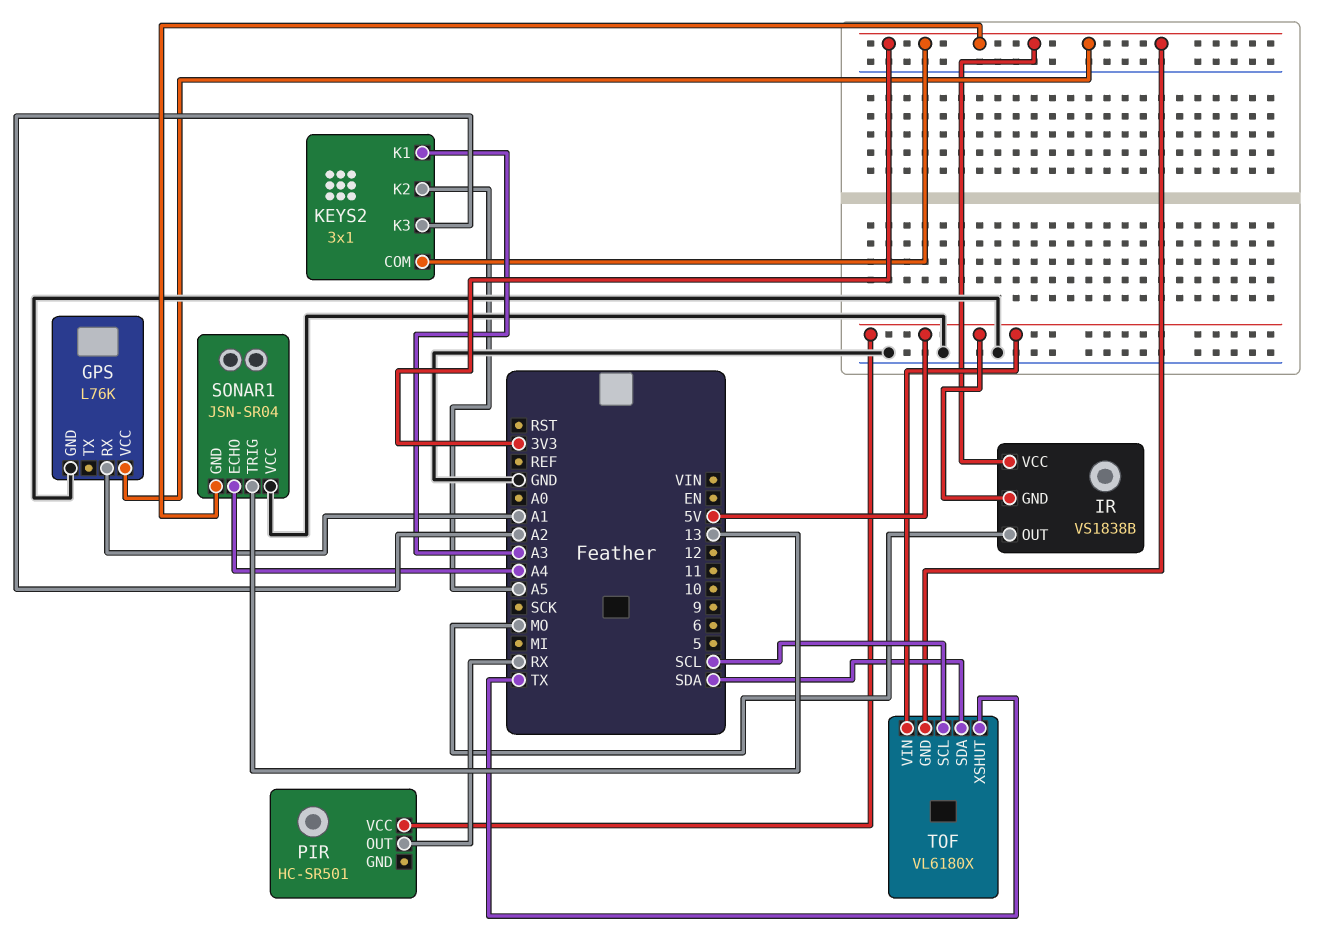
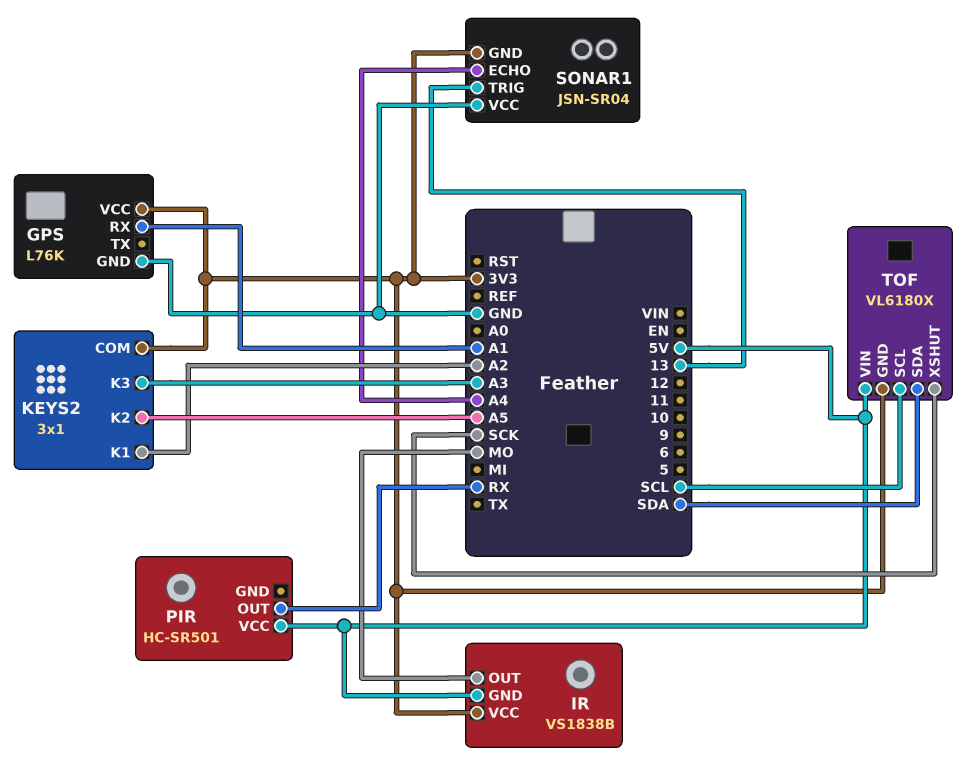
KEYS2 pin K1: A3 -> A2
KEYS2 pin K3: A2 -> A3
TOF pin XSHUT: TX -> SCK

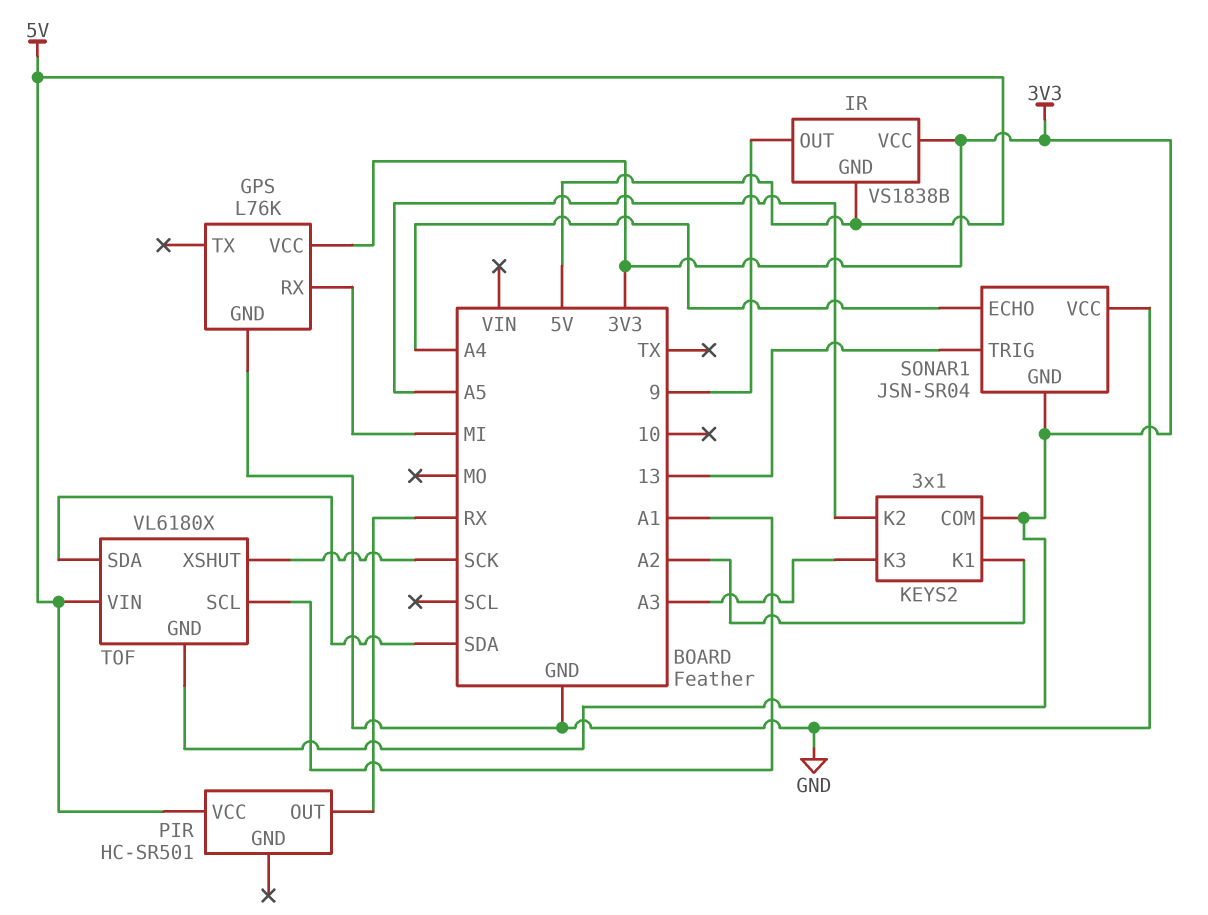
GPS pin RX: A1 -> MI
IR pin OUT: MO -> 9
TOF pin SCL: SCL -> A1

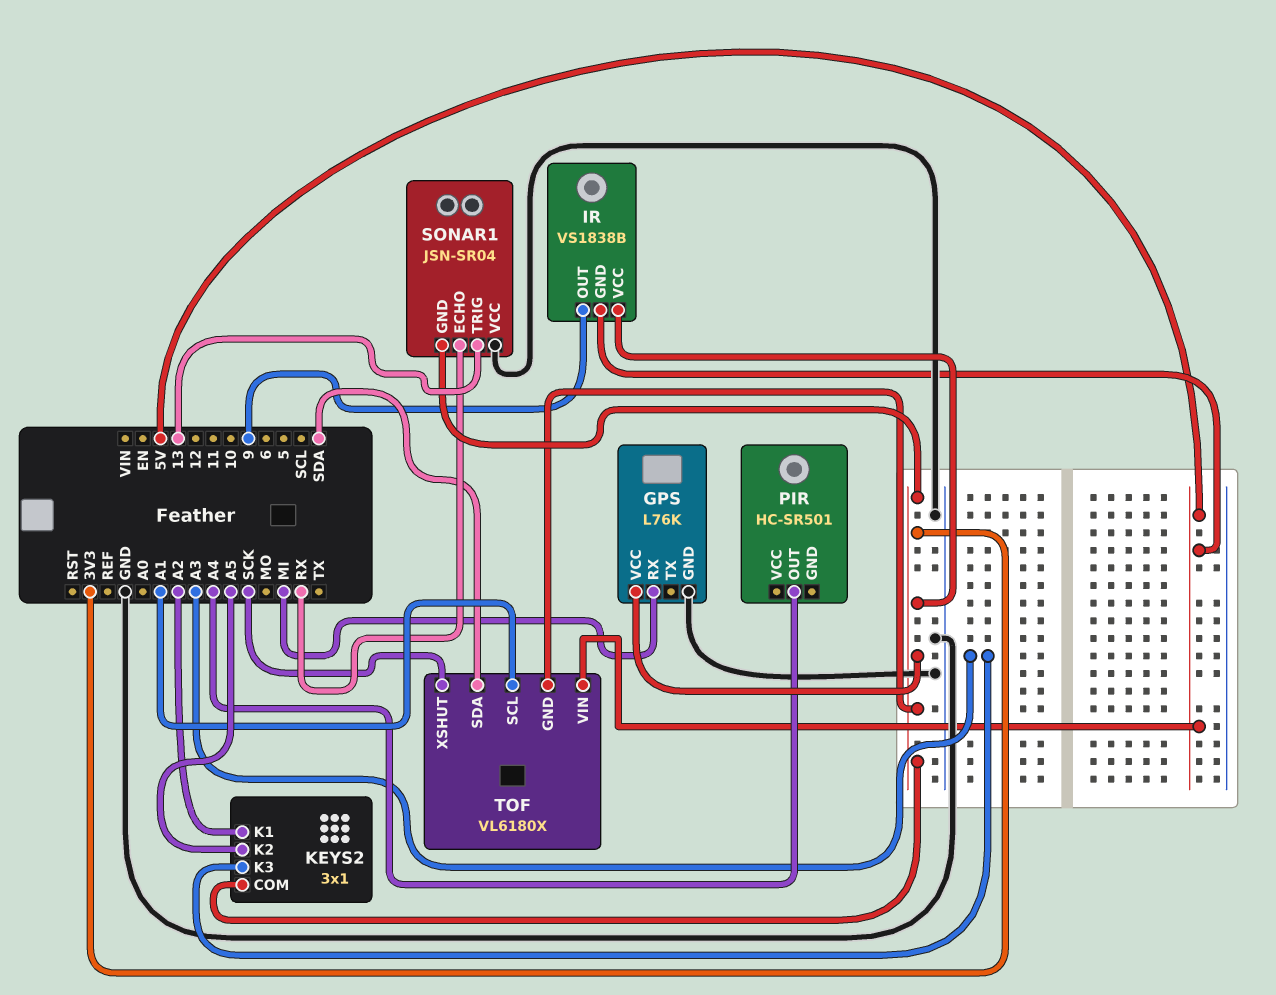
PIR pin OUT: RX -> A4
PIR pin VCC: 5V -> none
SONAR1 pin ECHO: A4 -> RX

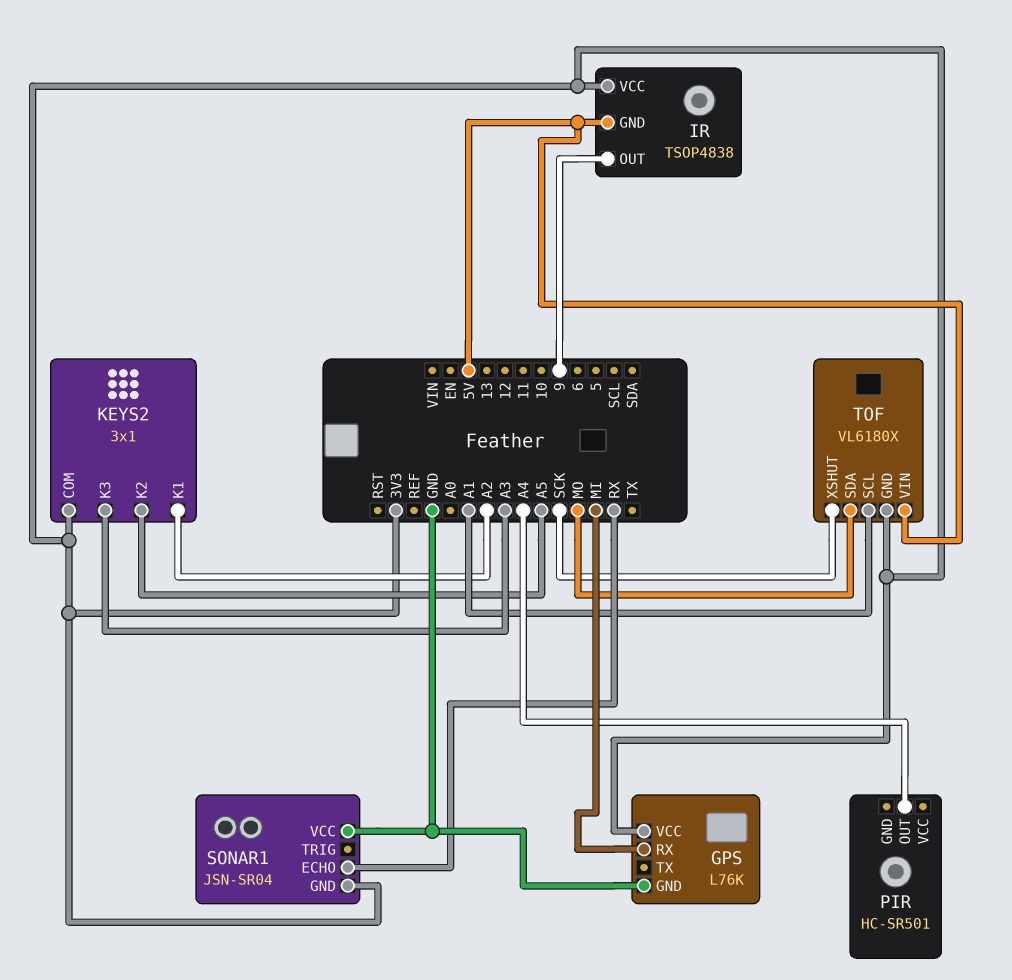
IR: VS1838B -> TSOP4838
SONAR1 pin TRIG: 13 -> none
TOF pin SDA: SDA -> MO

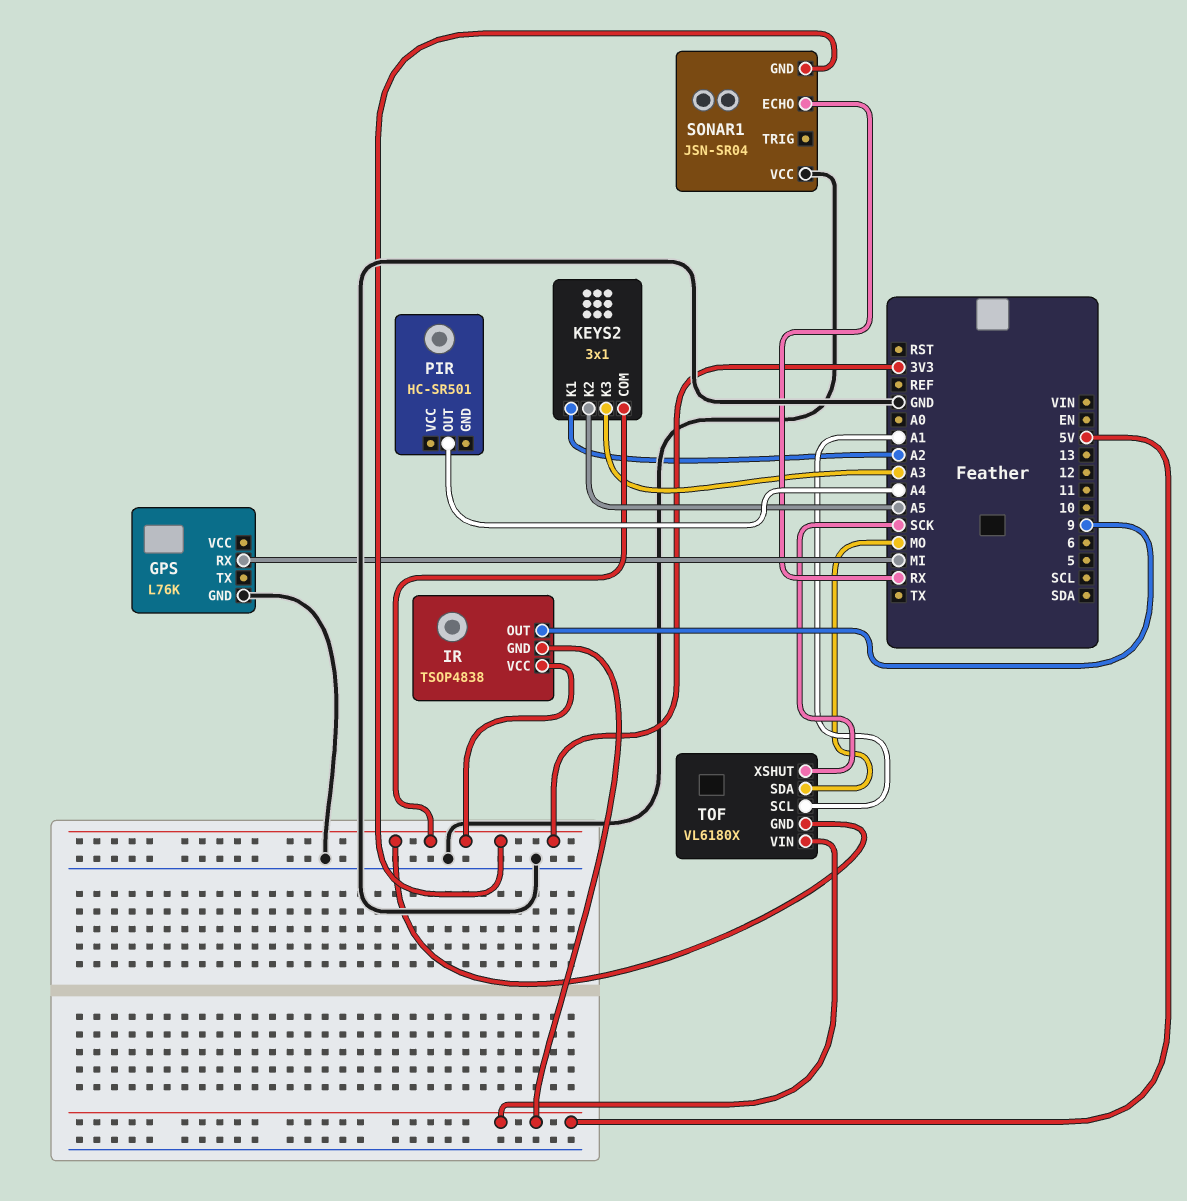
GPS pin VCC: 3V3 -> none

